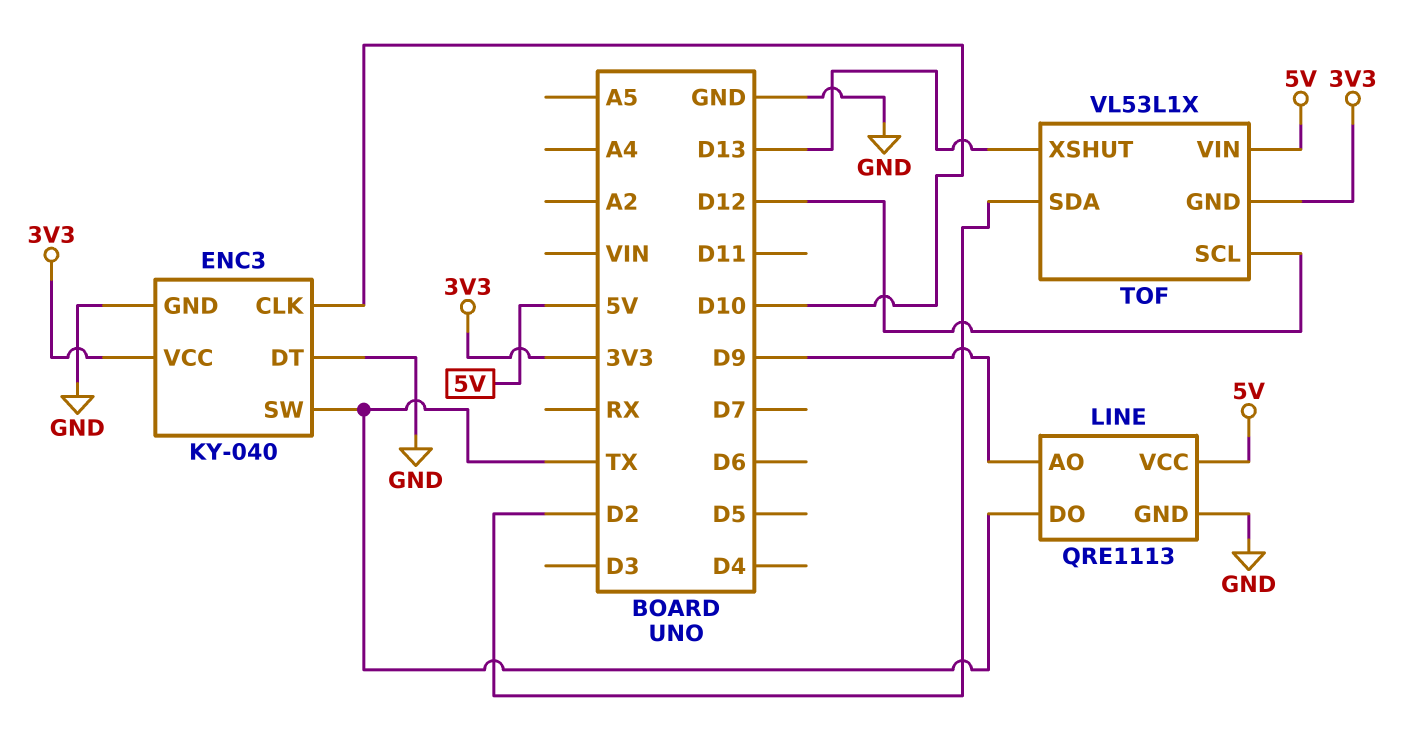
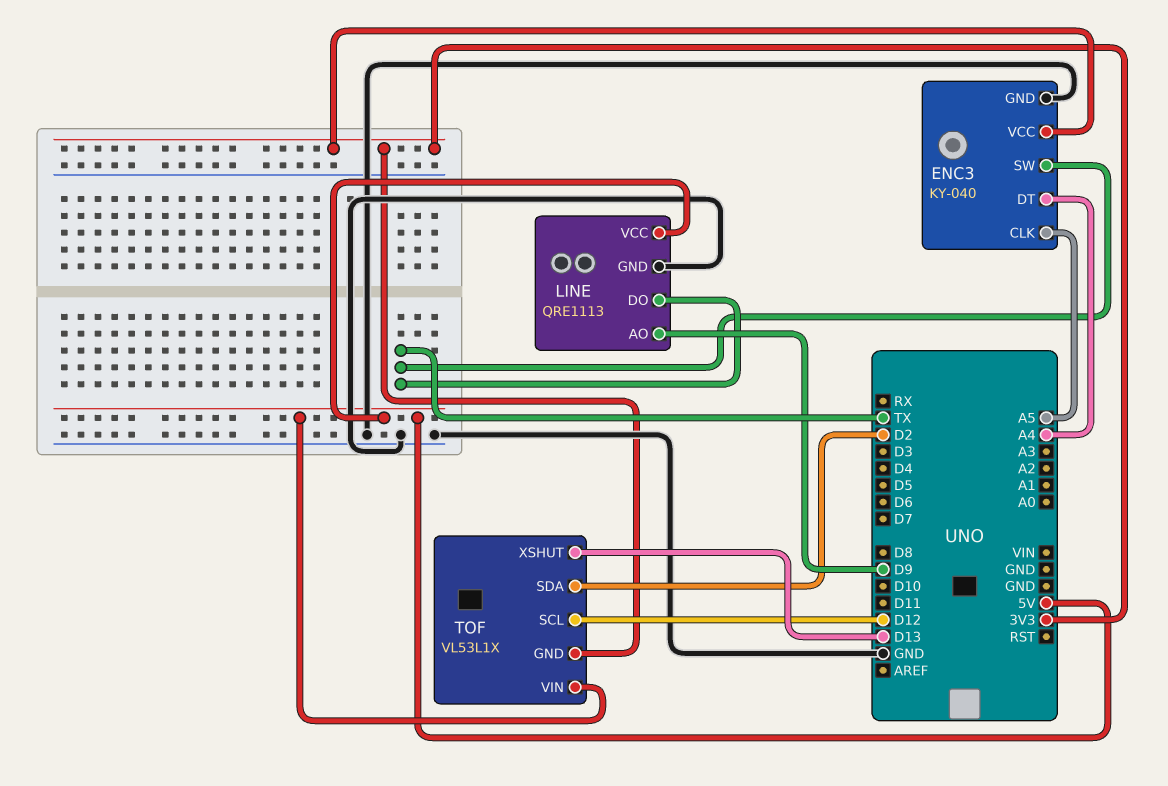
ENC3 pin CLK: D10 -> A5
ENC3 pin DT: GND -> A4

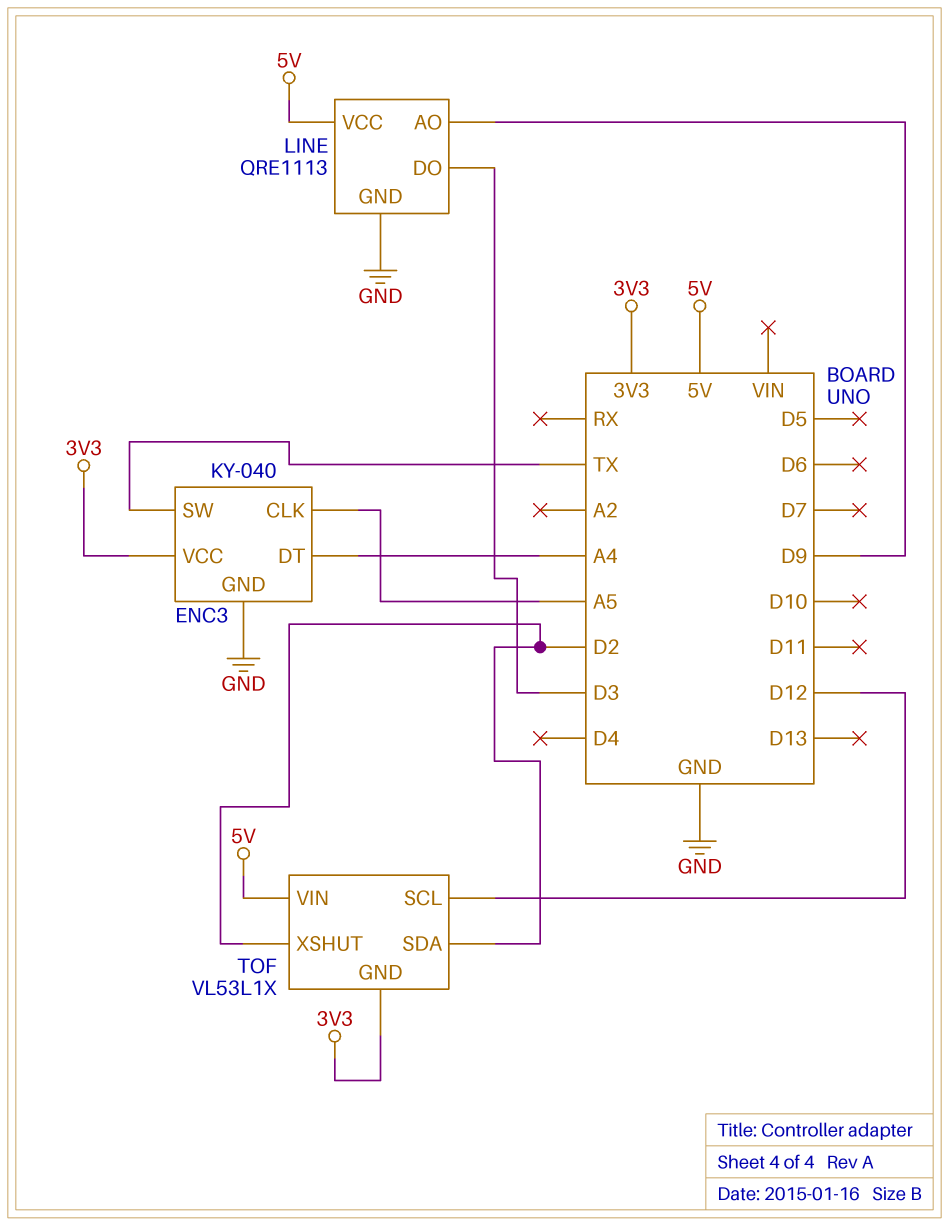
LINE pin DO: TX -> D3
TOF pin XSHUT: D13 -> D2

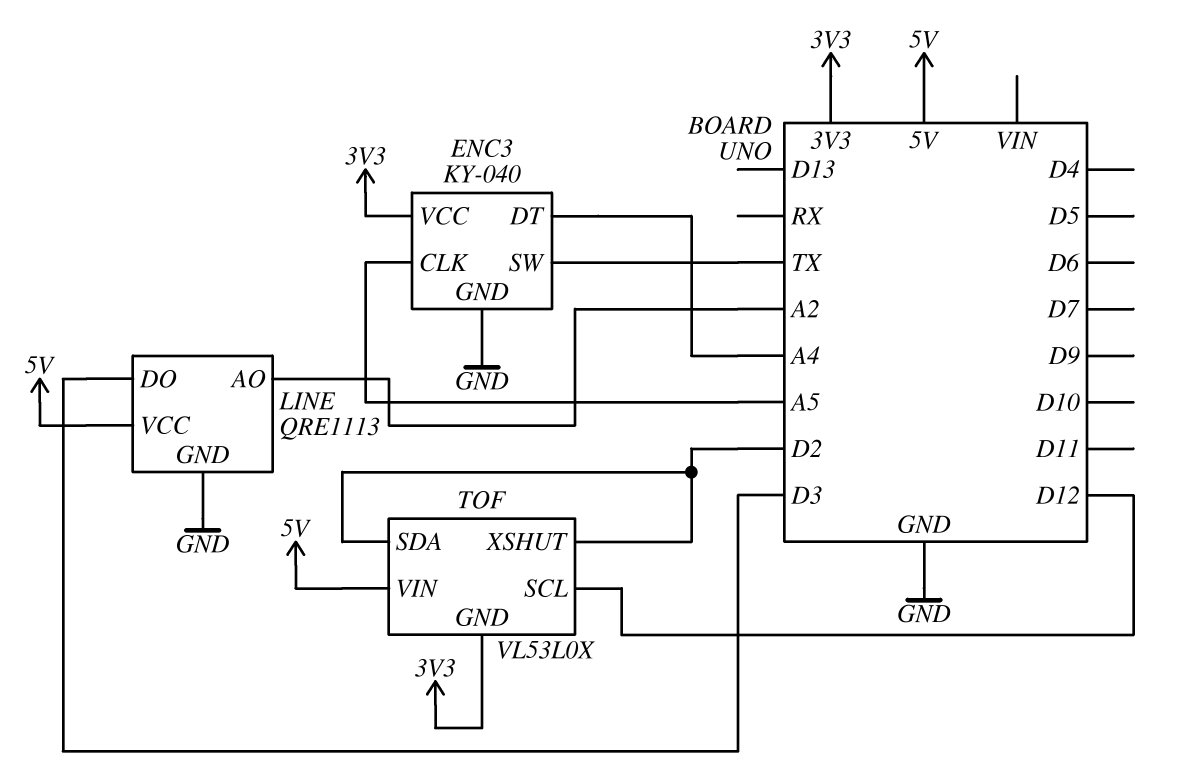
LINE pin AO: D9 -> A2
TOF: VL53L1X -> VL53L0X

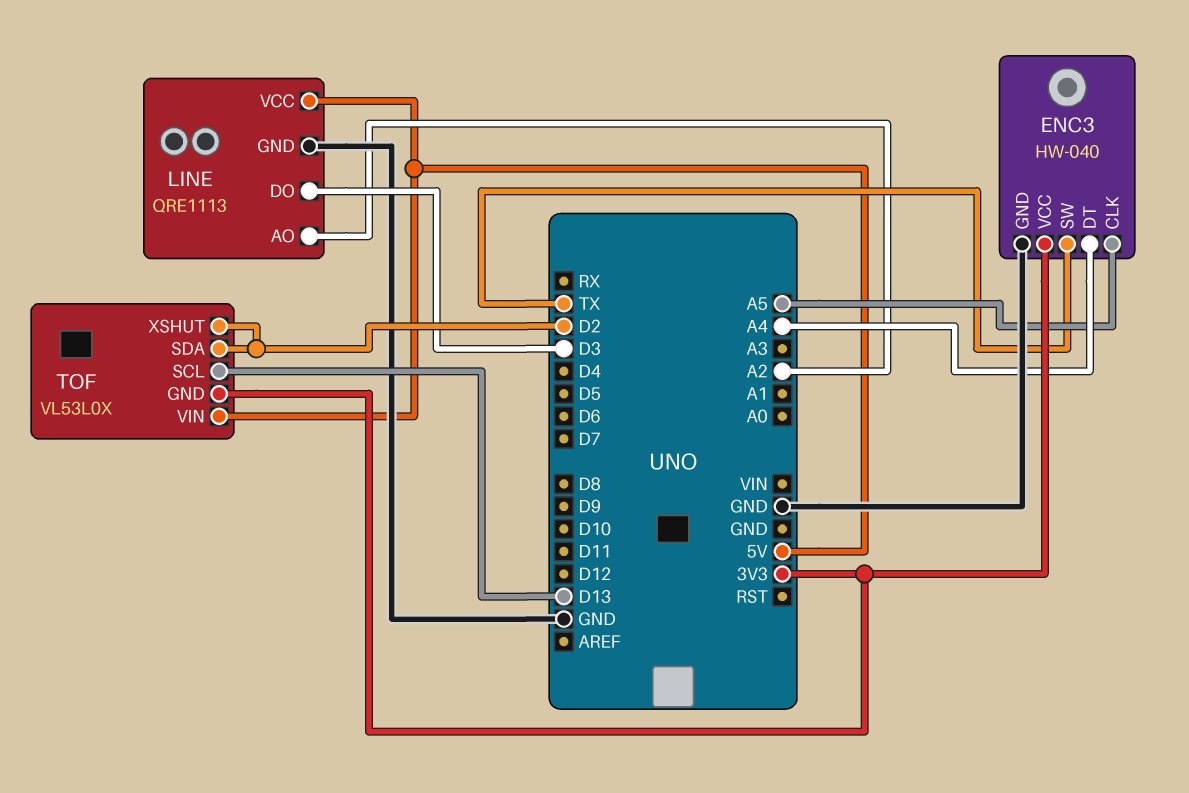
ENC3: KY-040 -> HW-040
TOF pin SCL: D12 -> D13

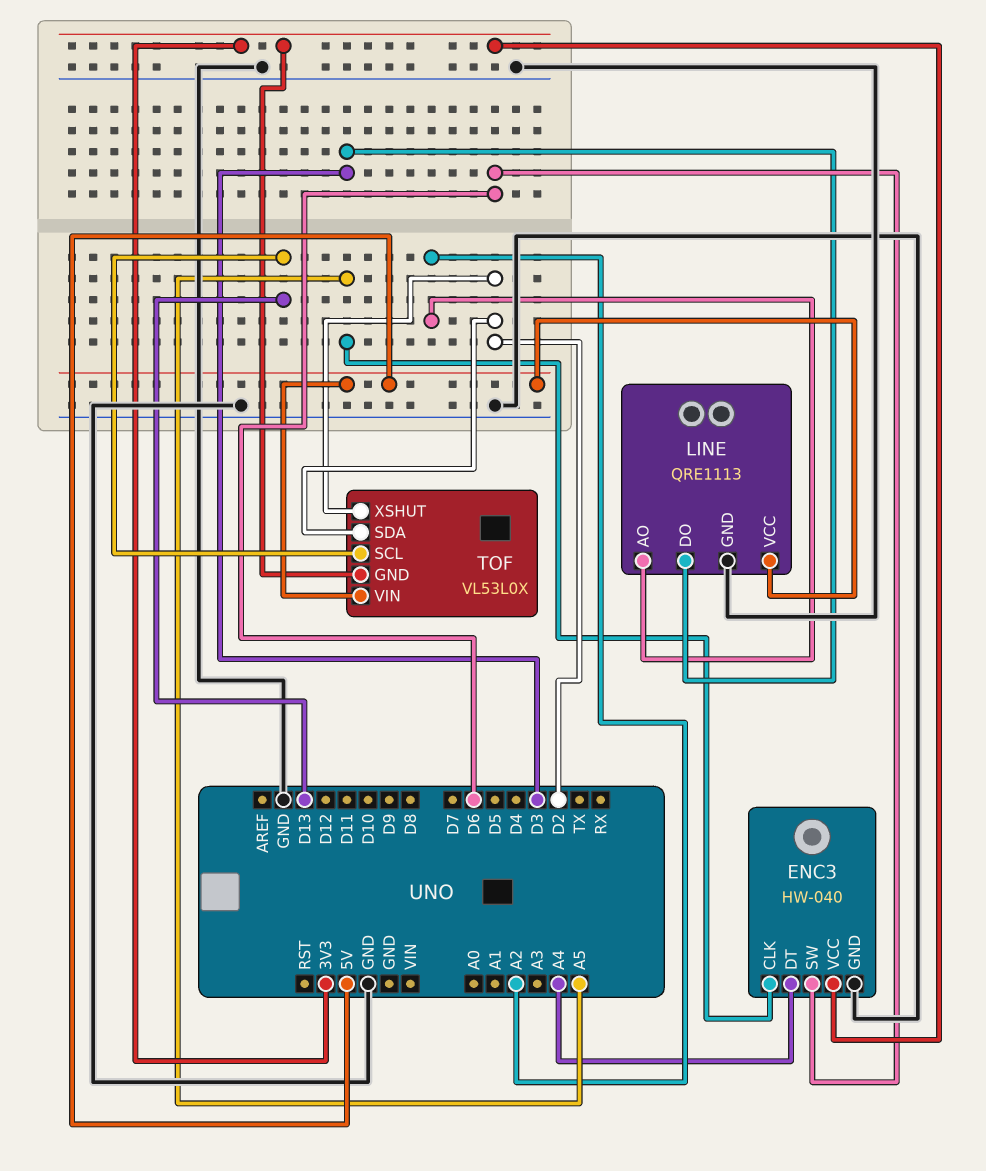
ENC3 pin SW: TX -> D6

